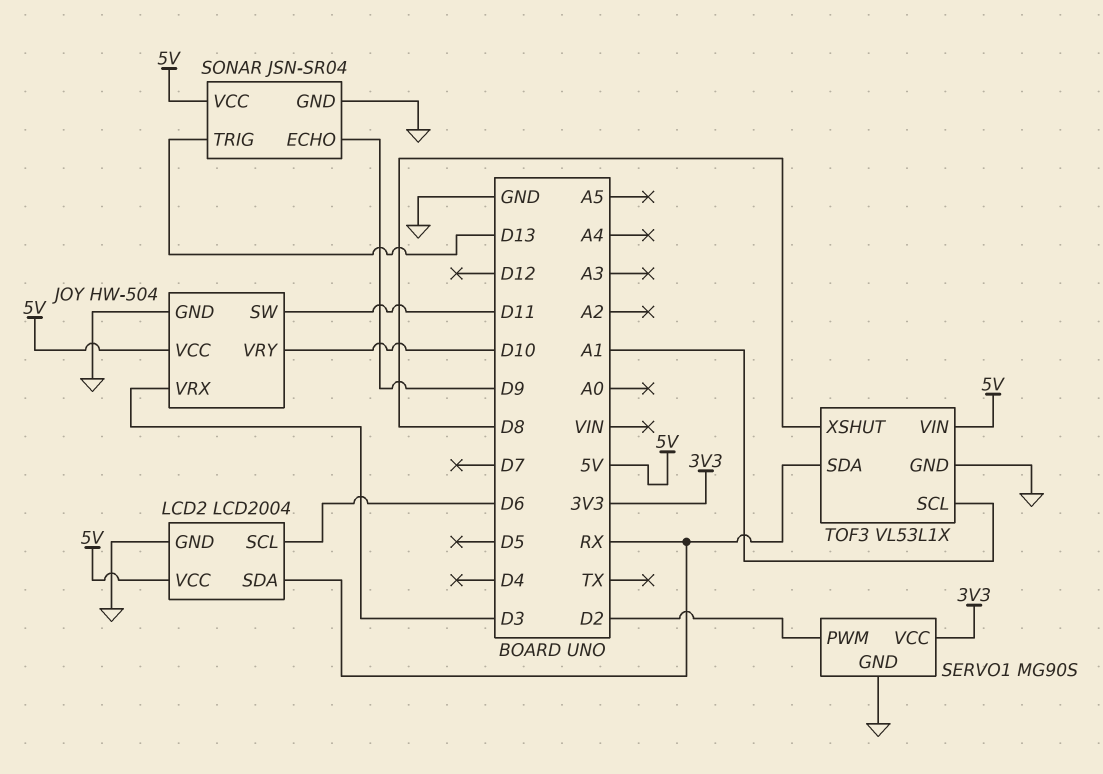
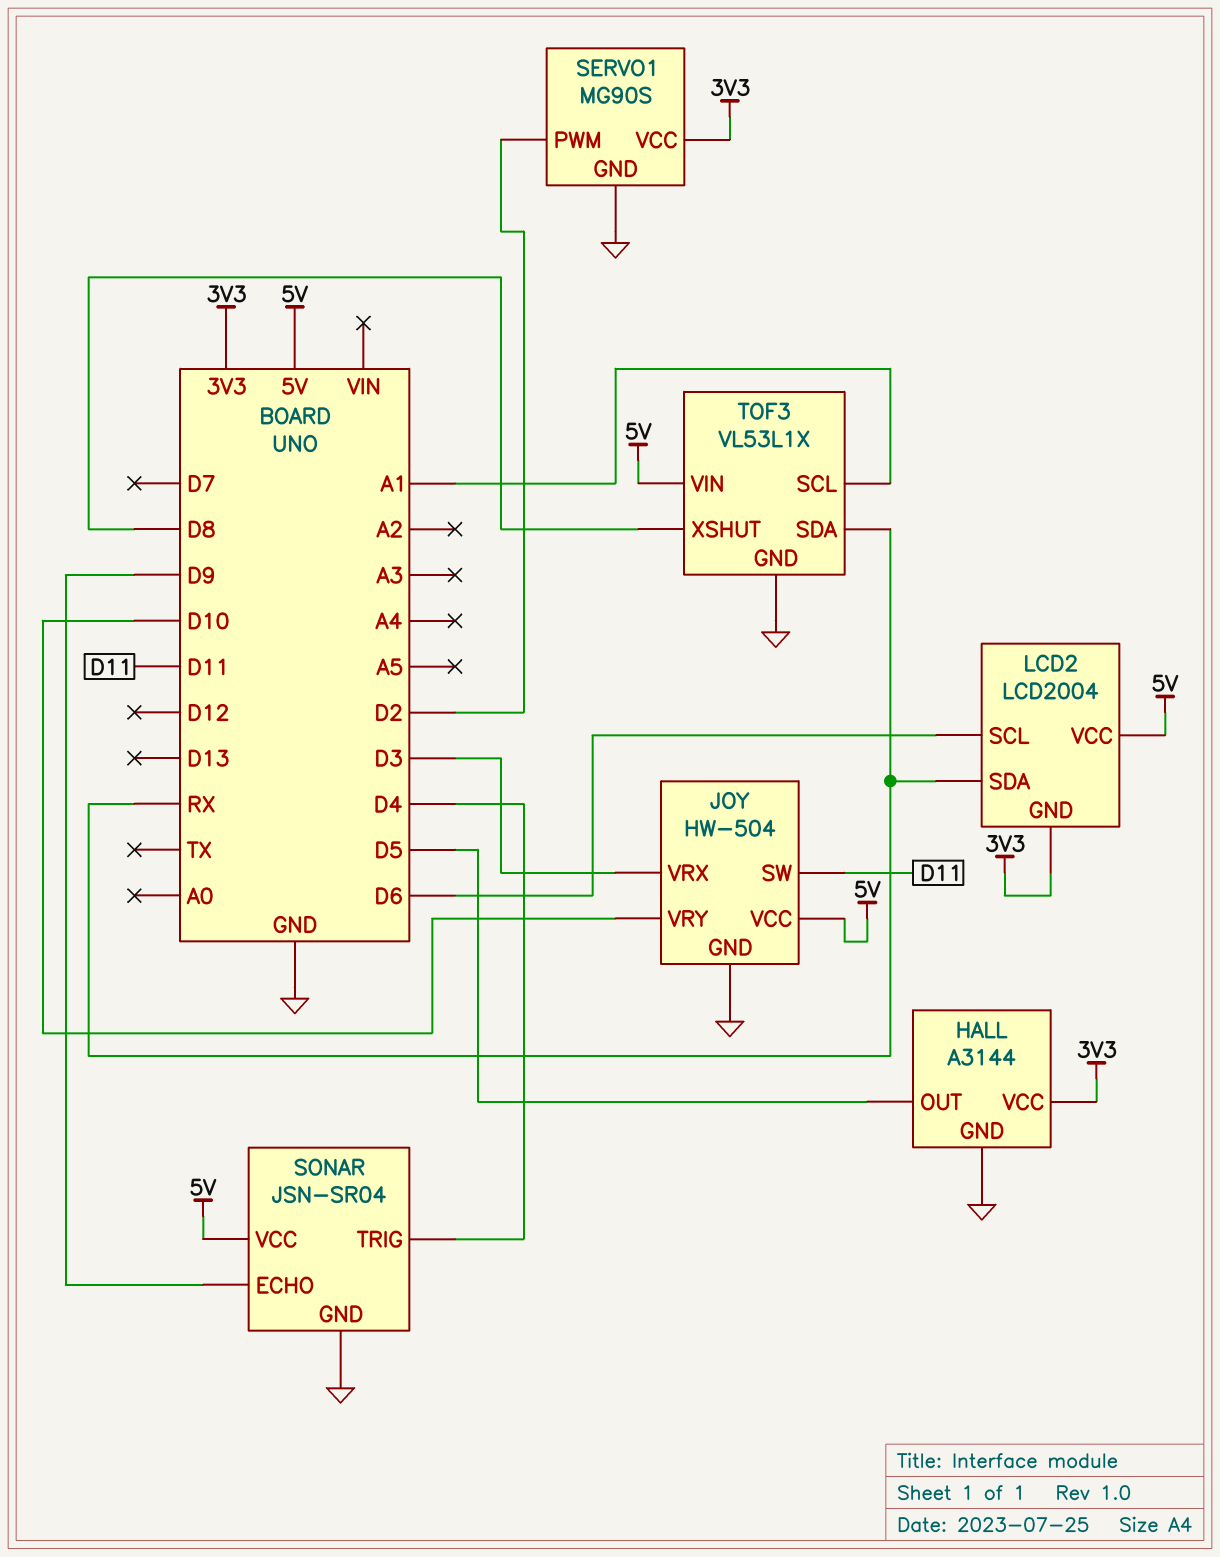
HALL: none -> A3144
HALL pin GND: none -> GND
HALL pin OUT: none -> D5
HALL pin VCC: none -> 3V3
LCD2 pin GND: GND -> 3V3
SONAR pin TRIG: D13 -> D4

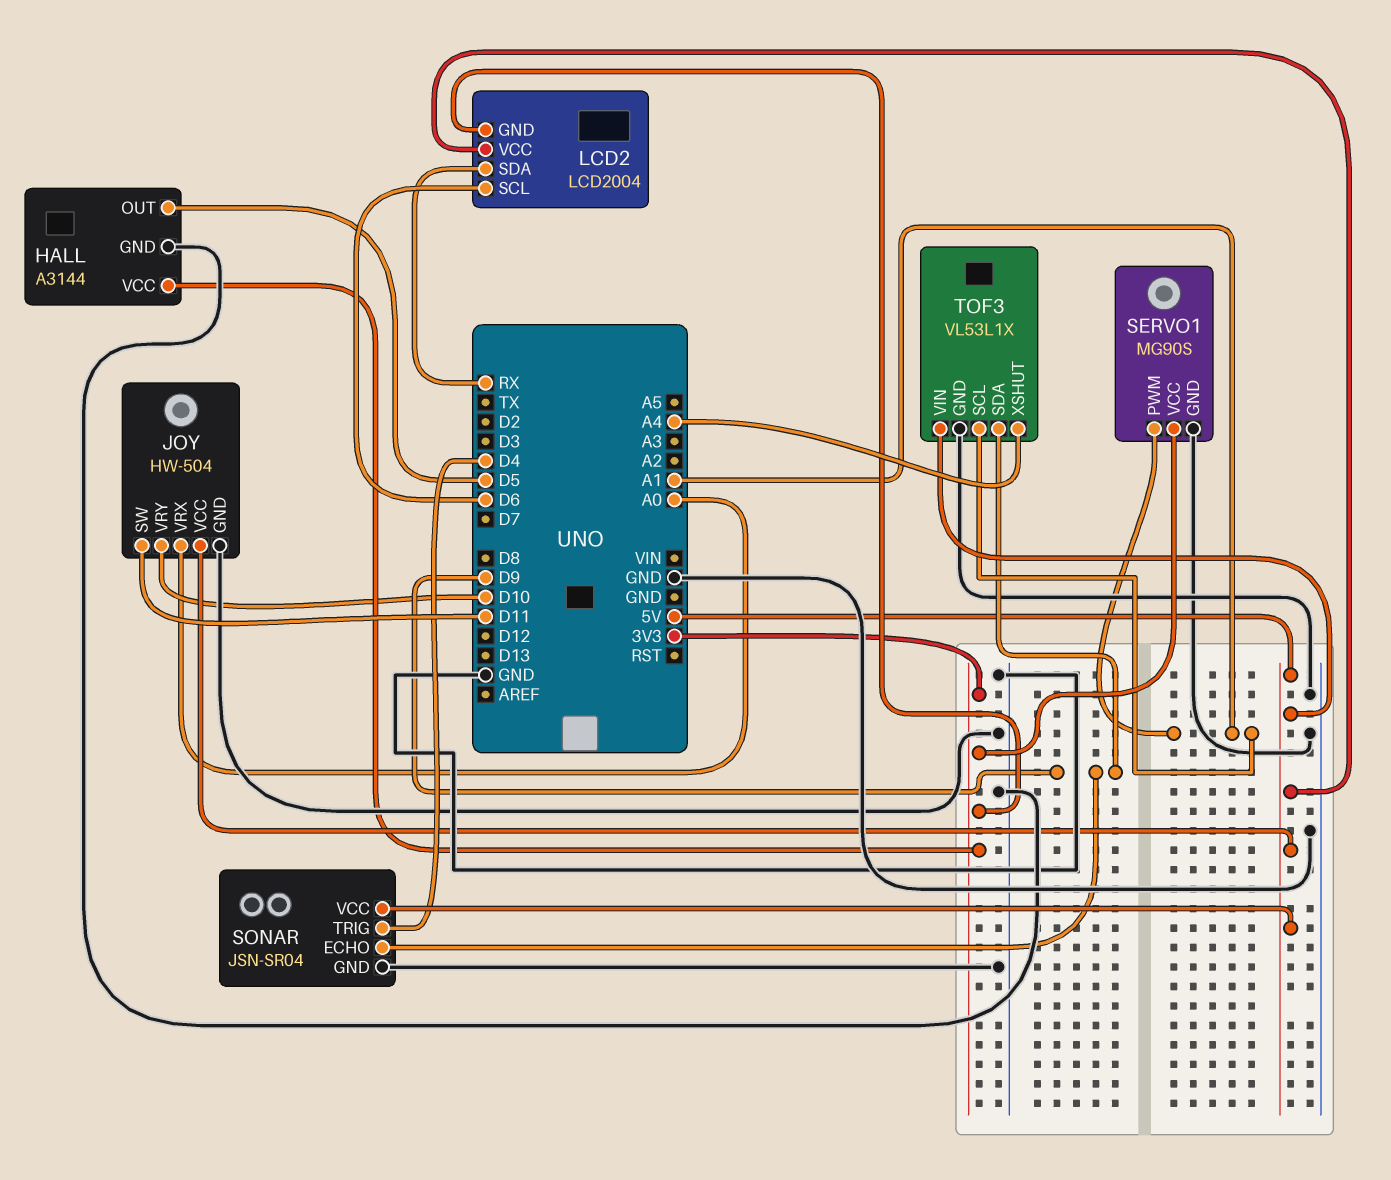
JOY pin VRX: D3 -> A0
SERVO1 pin PWM: D2 -> A1
TOF3 pin SDA: RX -> D9
TOF3 pin XSHUT: D8 -> A4

